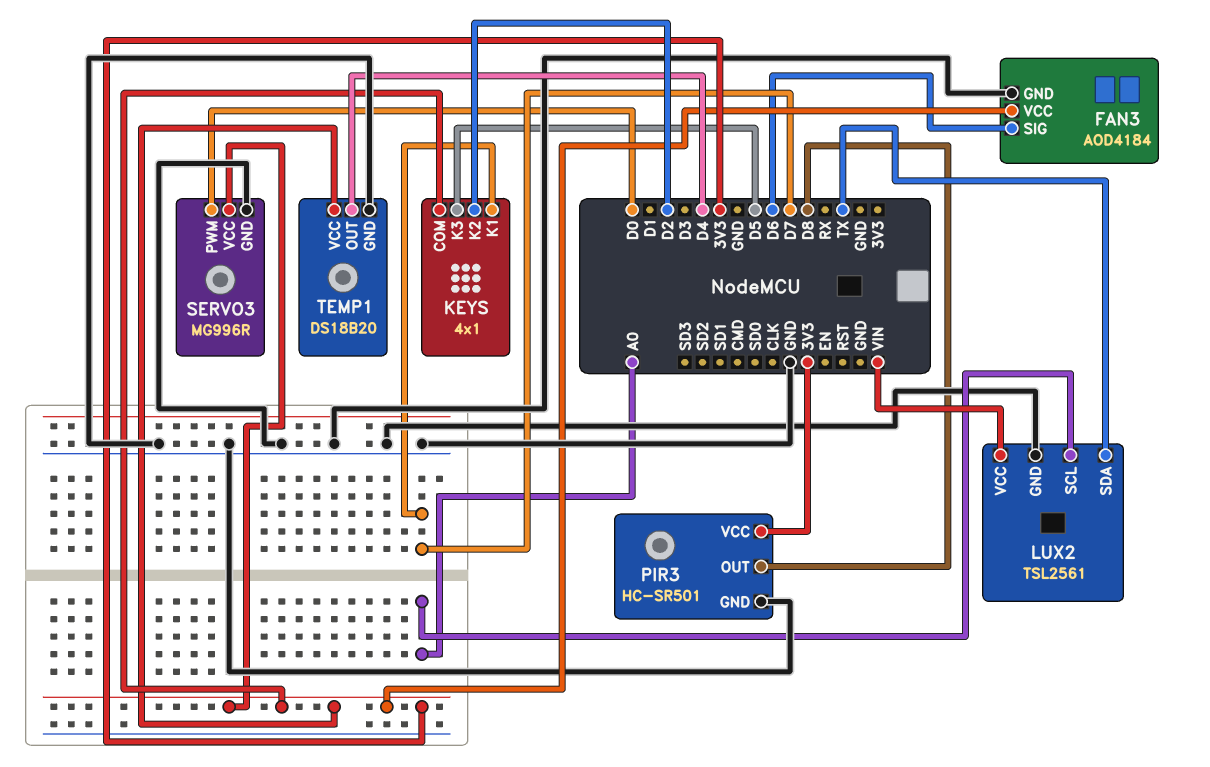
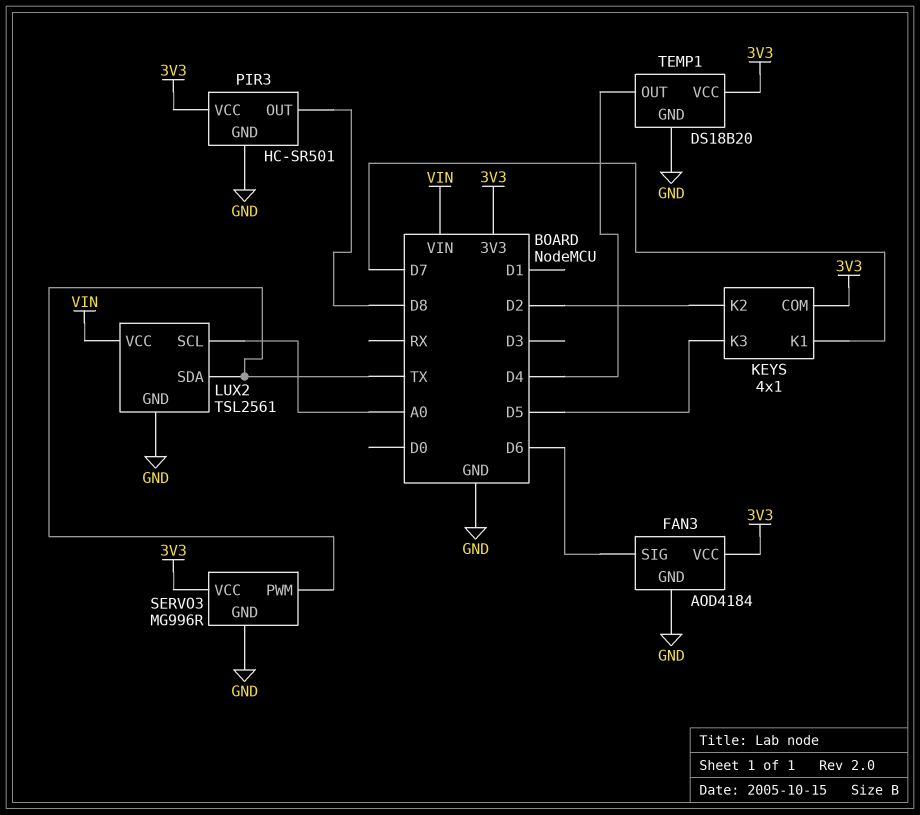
SERVO3 pin PWM: D0 -> TX

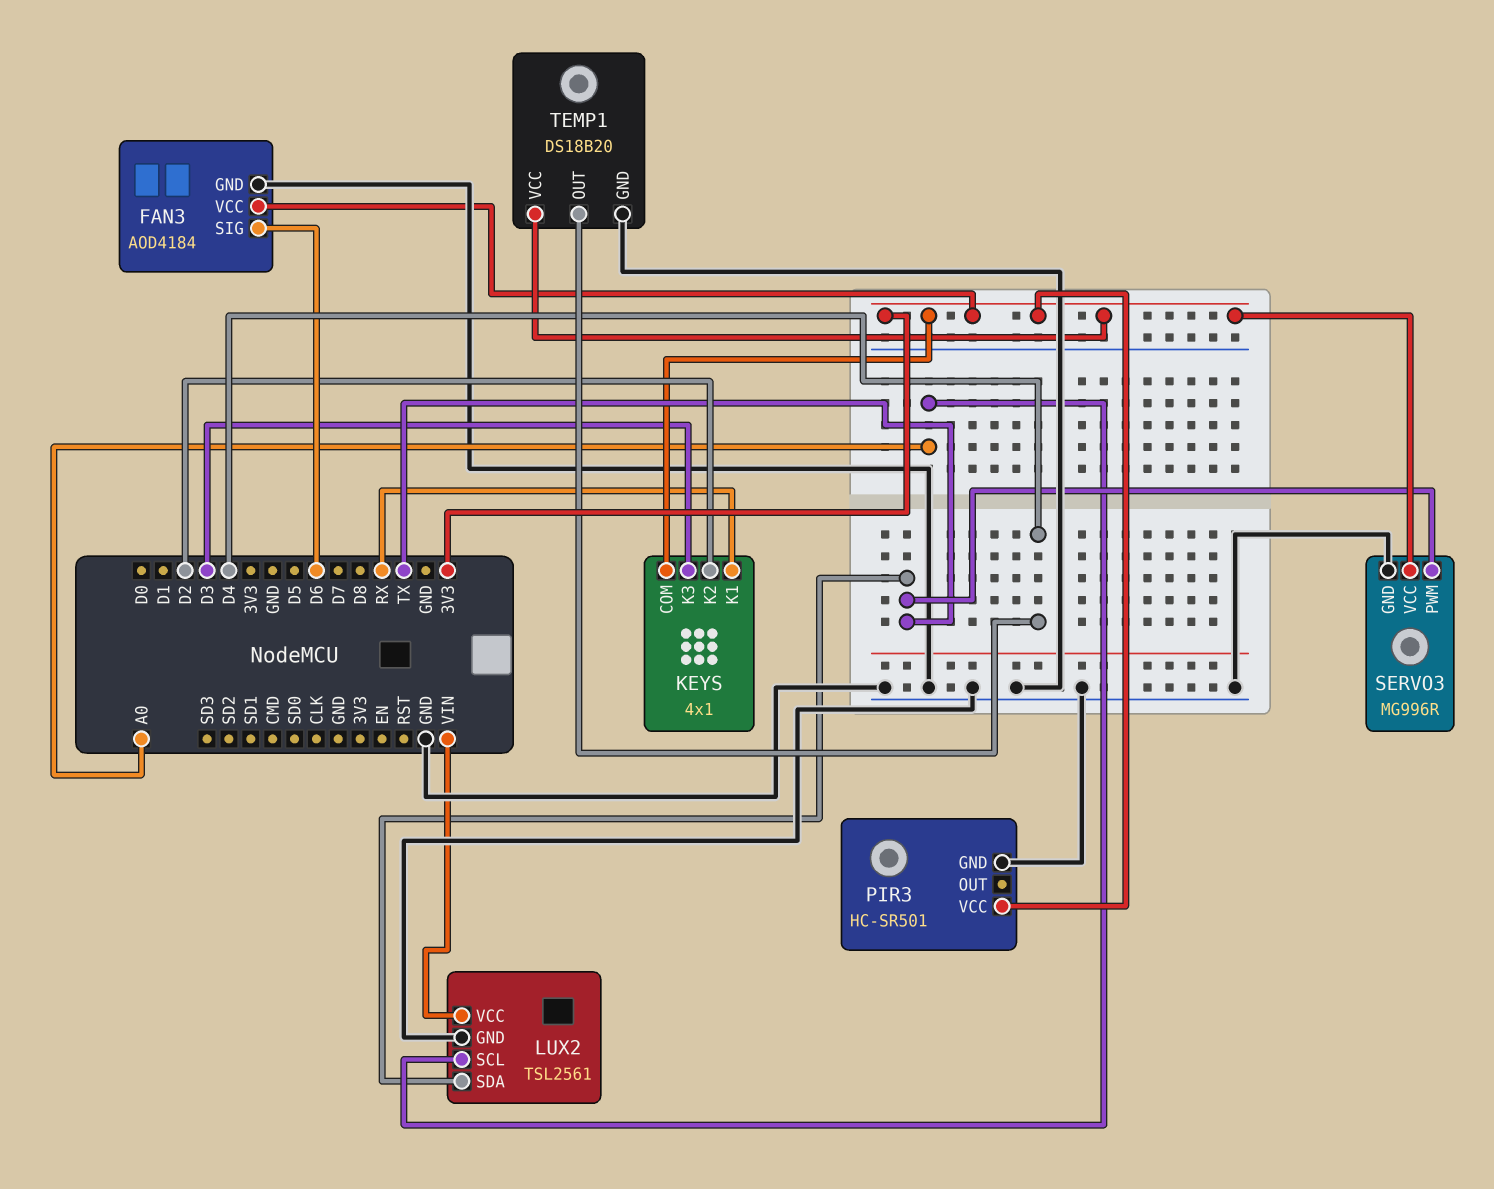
KEYS pin K1: D7 -> RX
KEYS pin K3: D5 -> D3
PIR3 pin OUT: D8 -> none

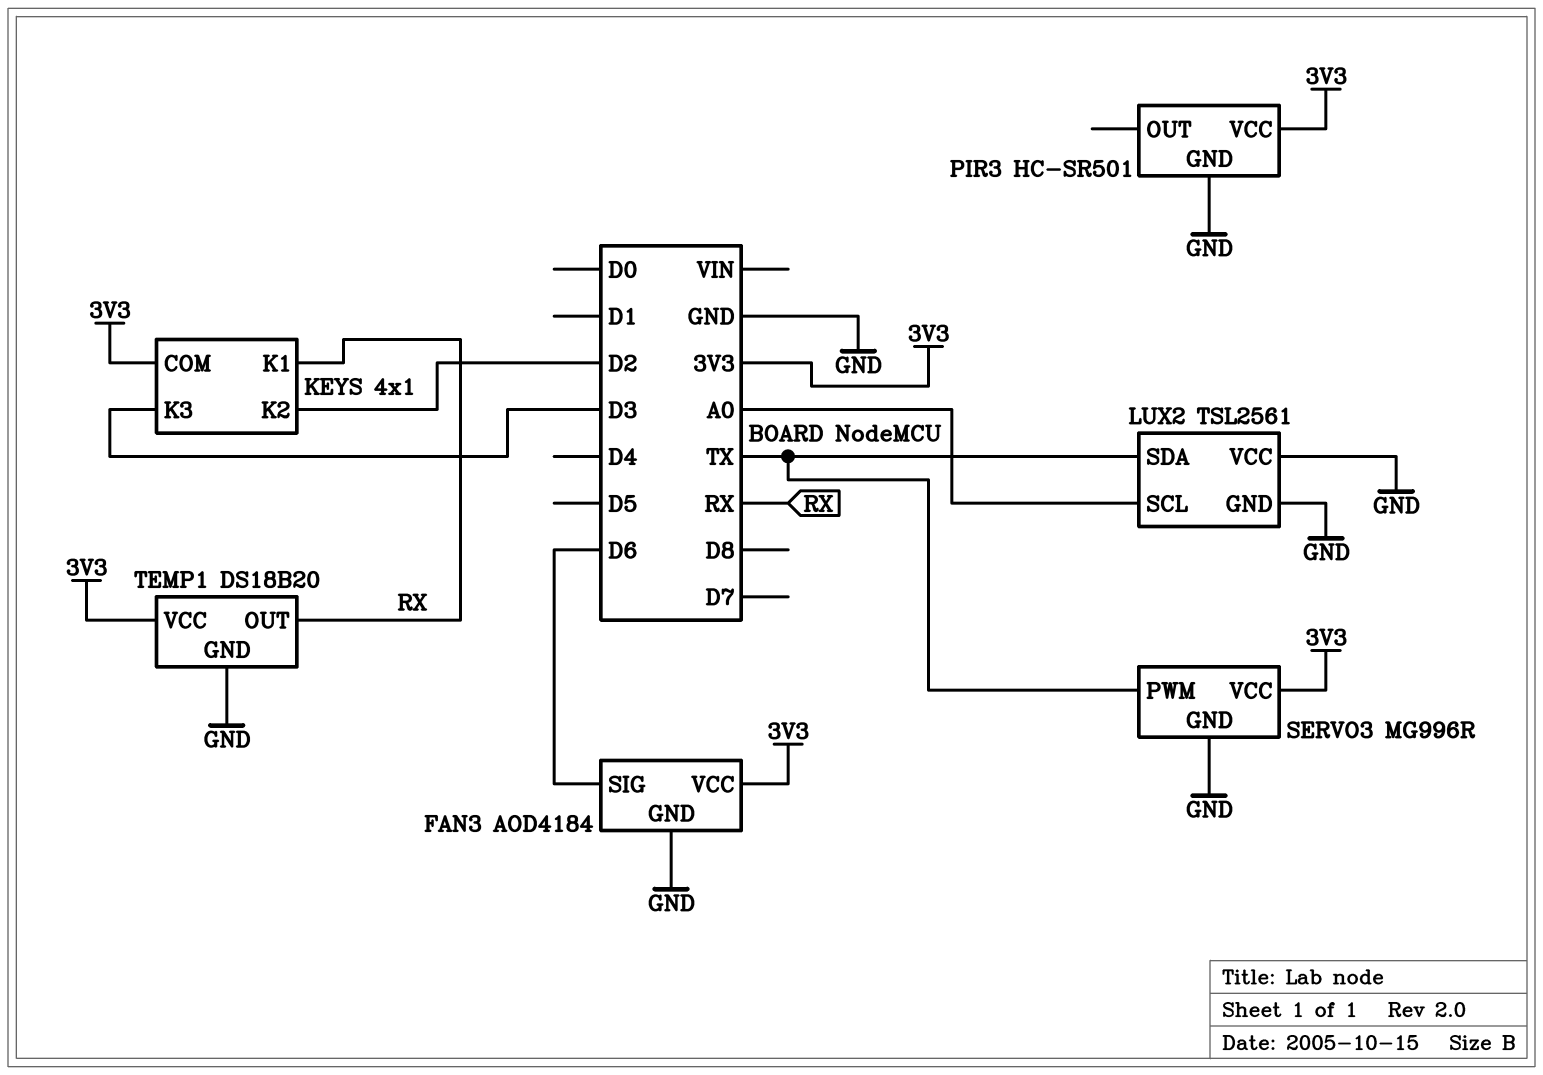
LUX2 pin VCC: VIN -> GND
TEMP1 pin OUT: D4 -> RX

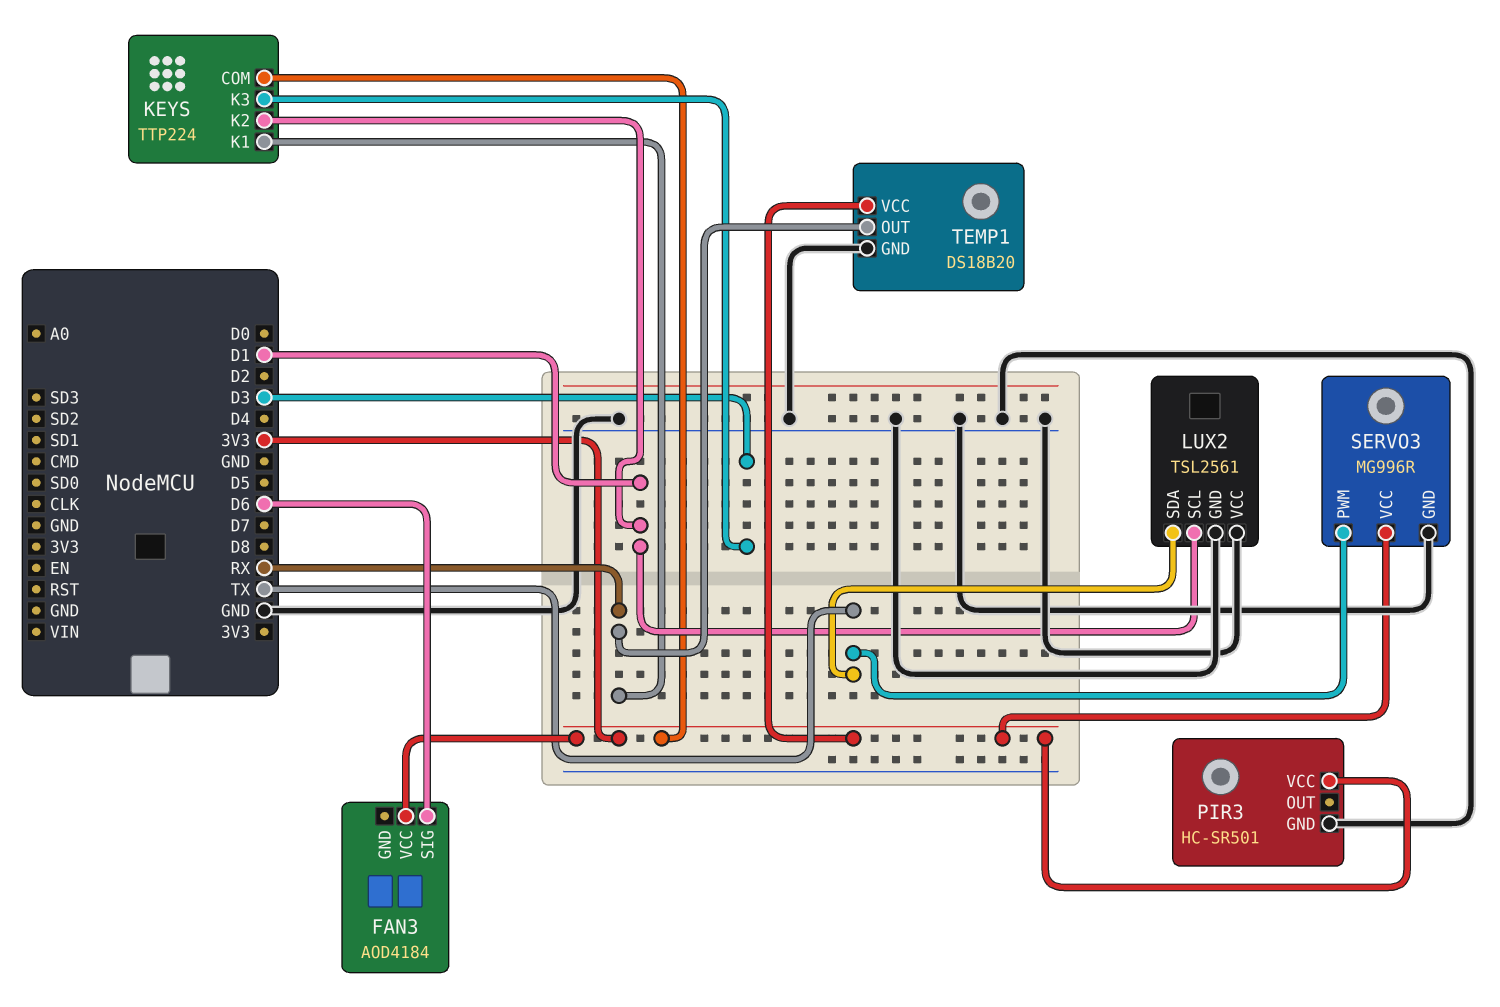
FAN3 pin GND: GND -> none
KEYS: 4x1 -> TTP224
KEYS pin K2: D2 -> D1
LUX2 pin SCL: A0 -> D1

